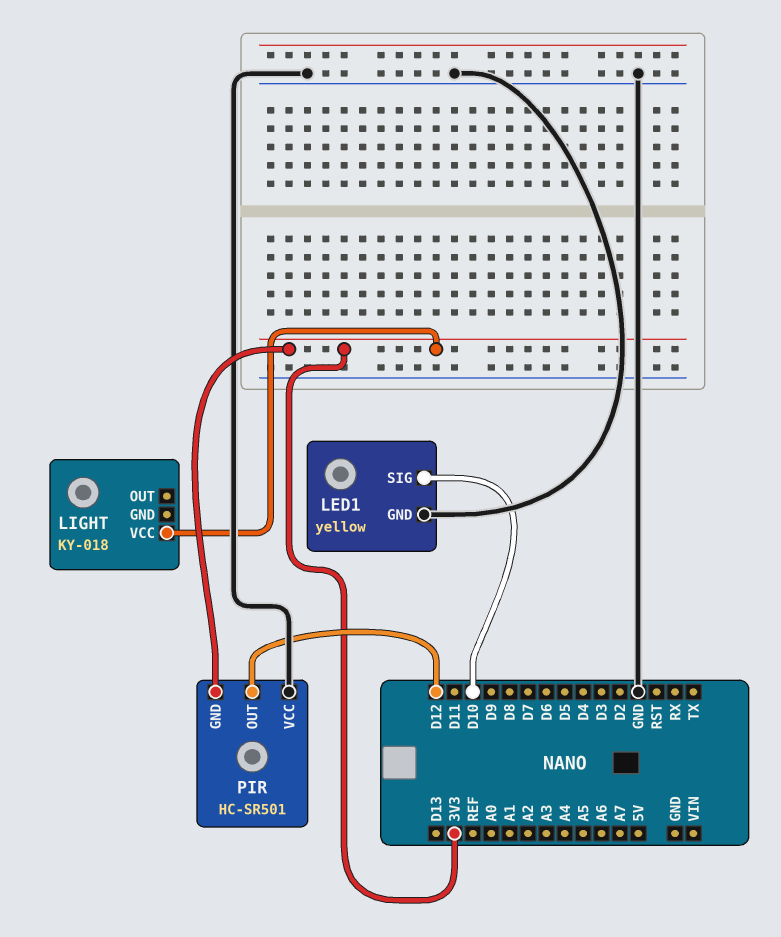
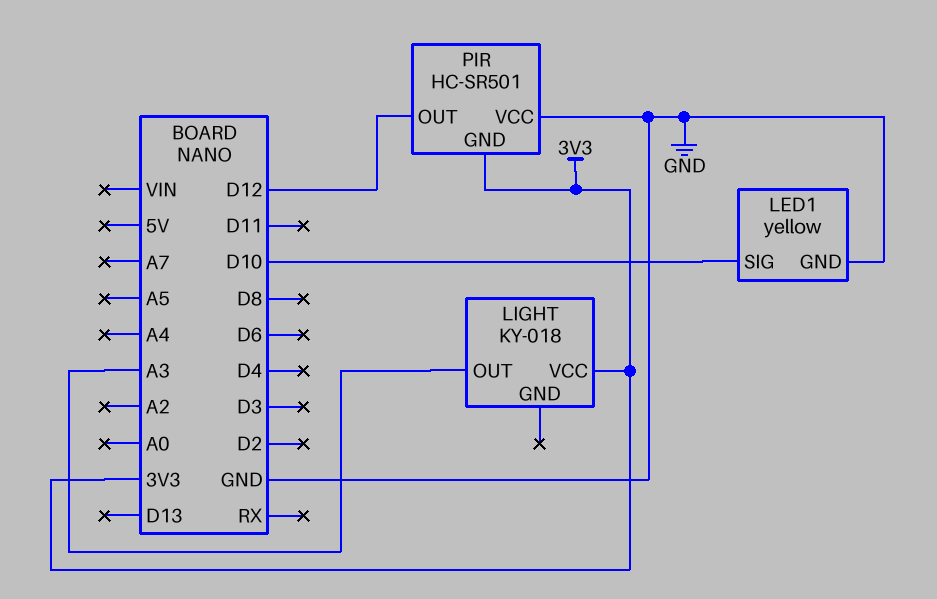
LIGHT pin OUT: none -> A3

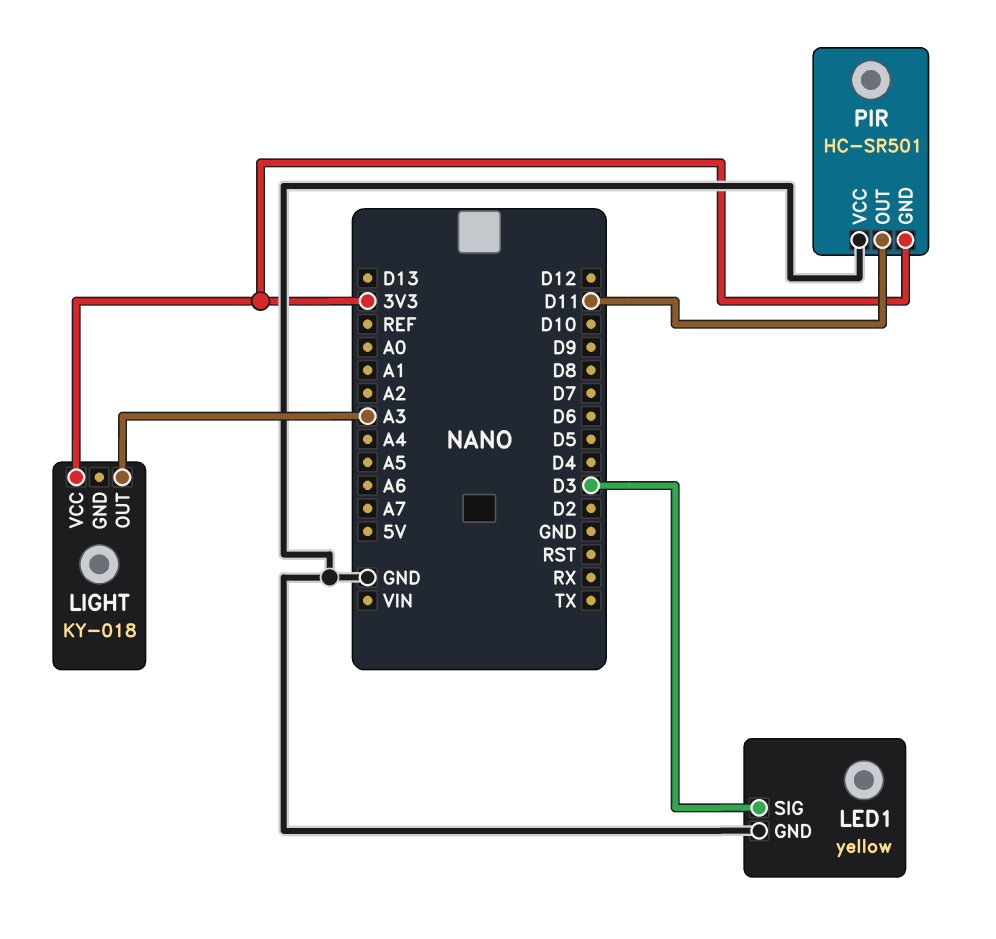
LED1 pin SIG: D10 -> D3
PIR pin OUT: D12 -> D11

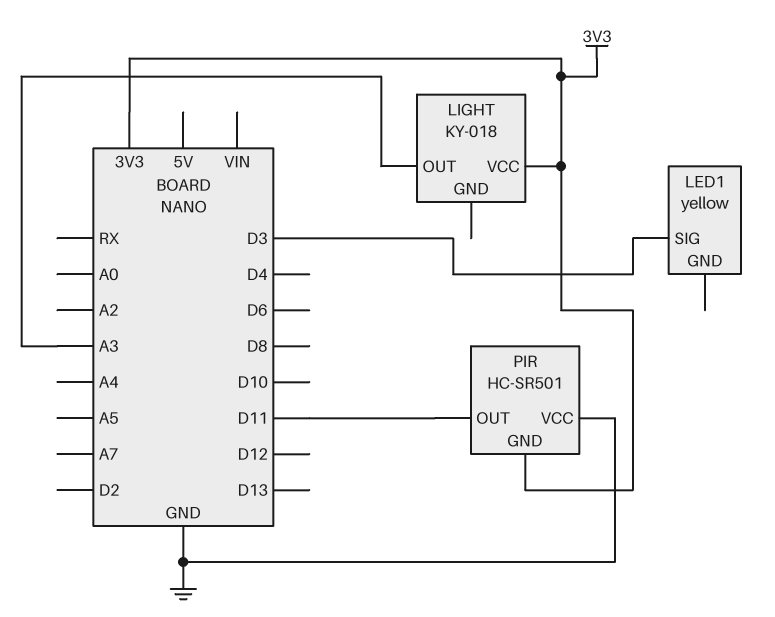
LED1 pin GND: GND -> none

